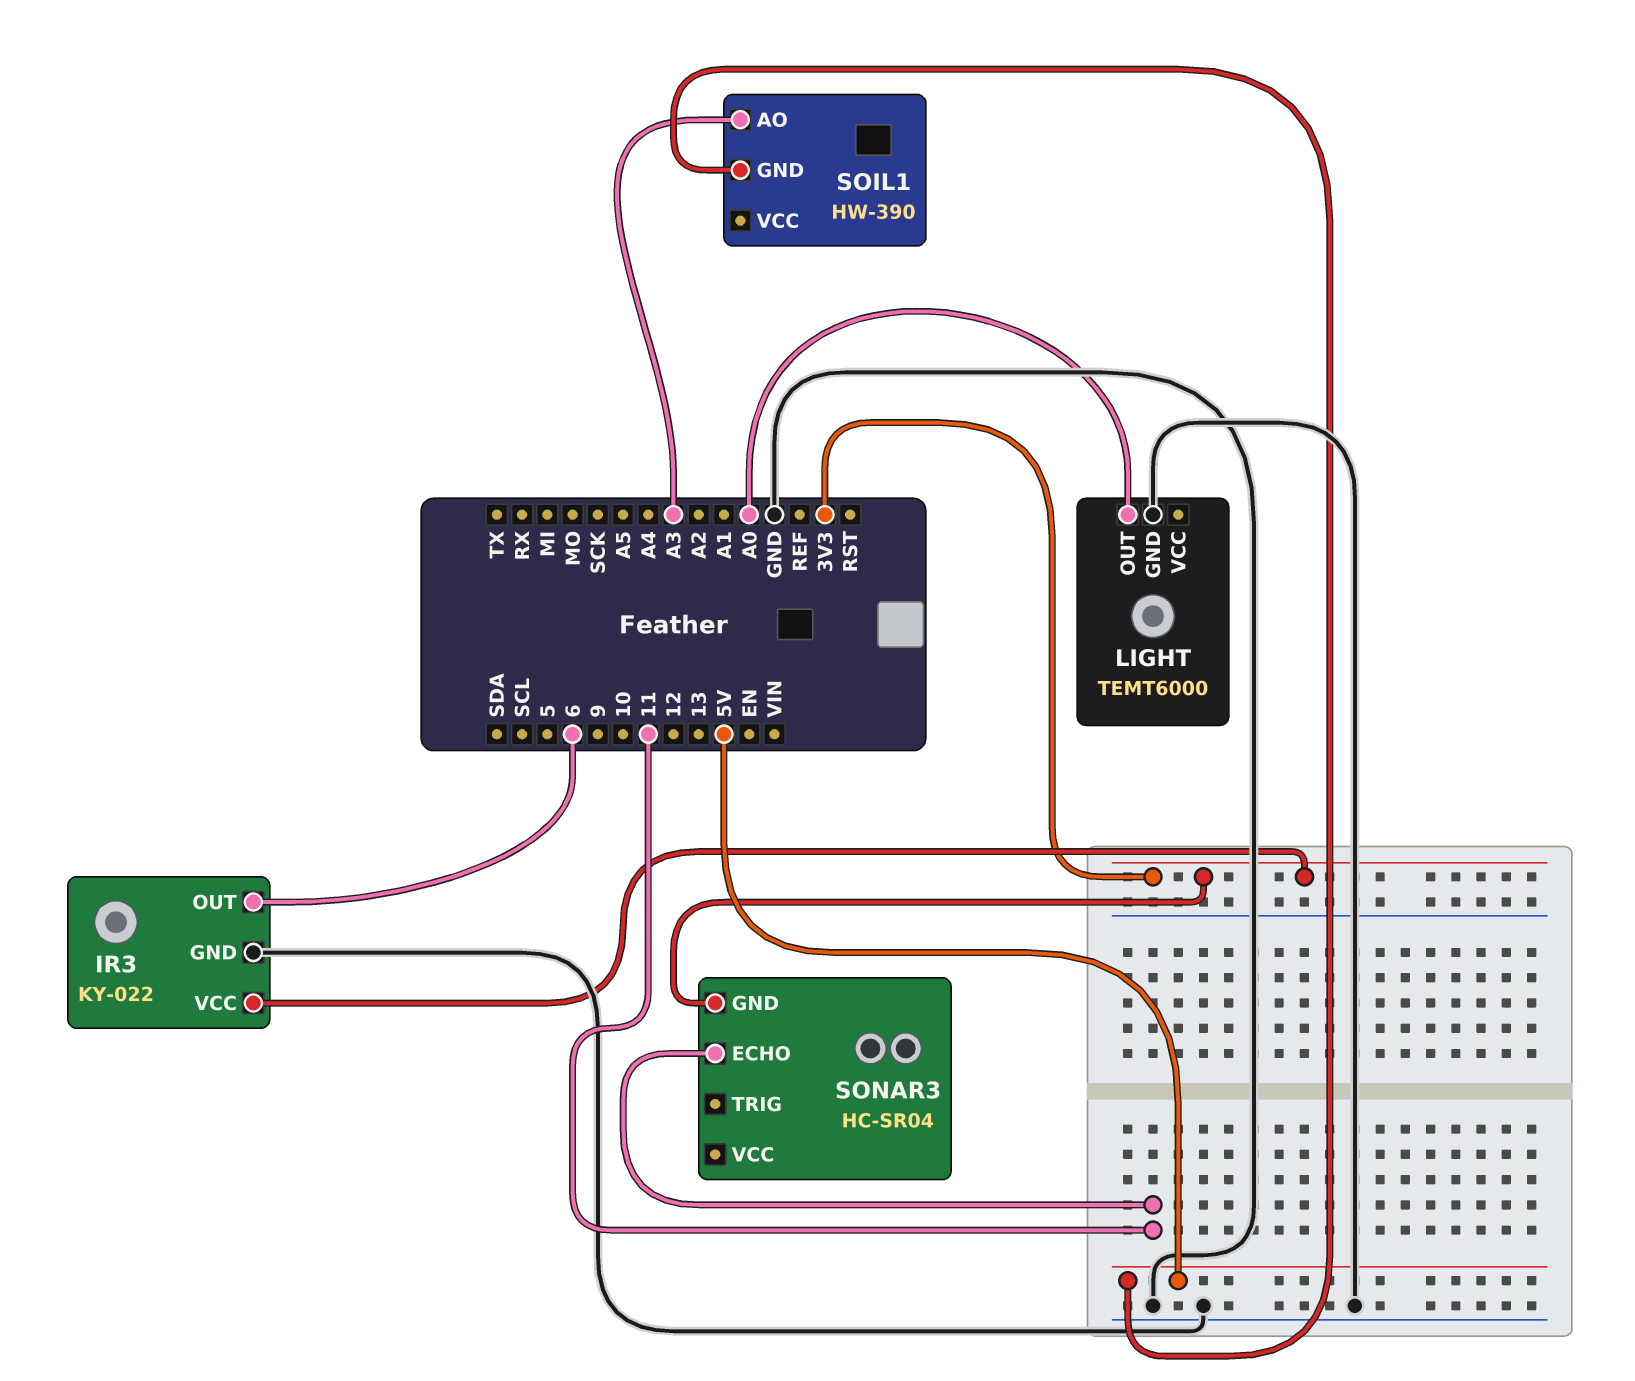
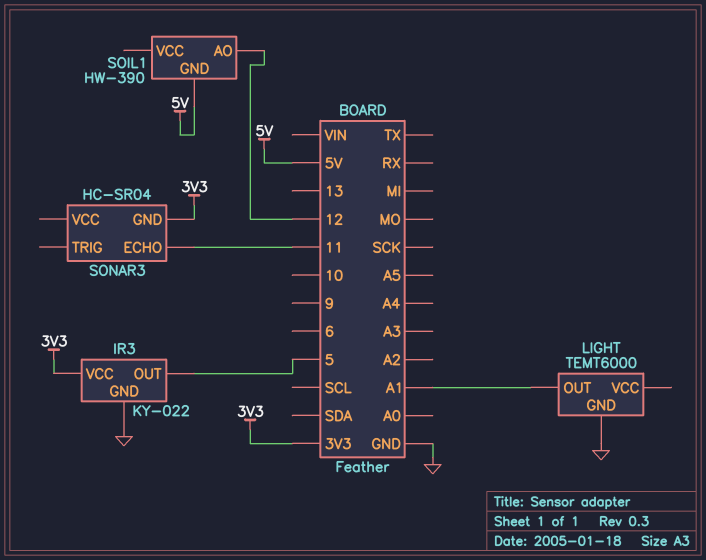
IR3 pin OUT: 6 -> 5
LIGHT pin OUT: A0 -> A1
SOIL1 pin AO: A3 -> 12

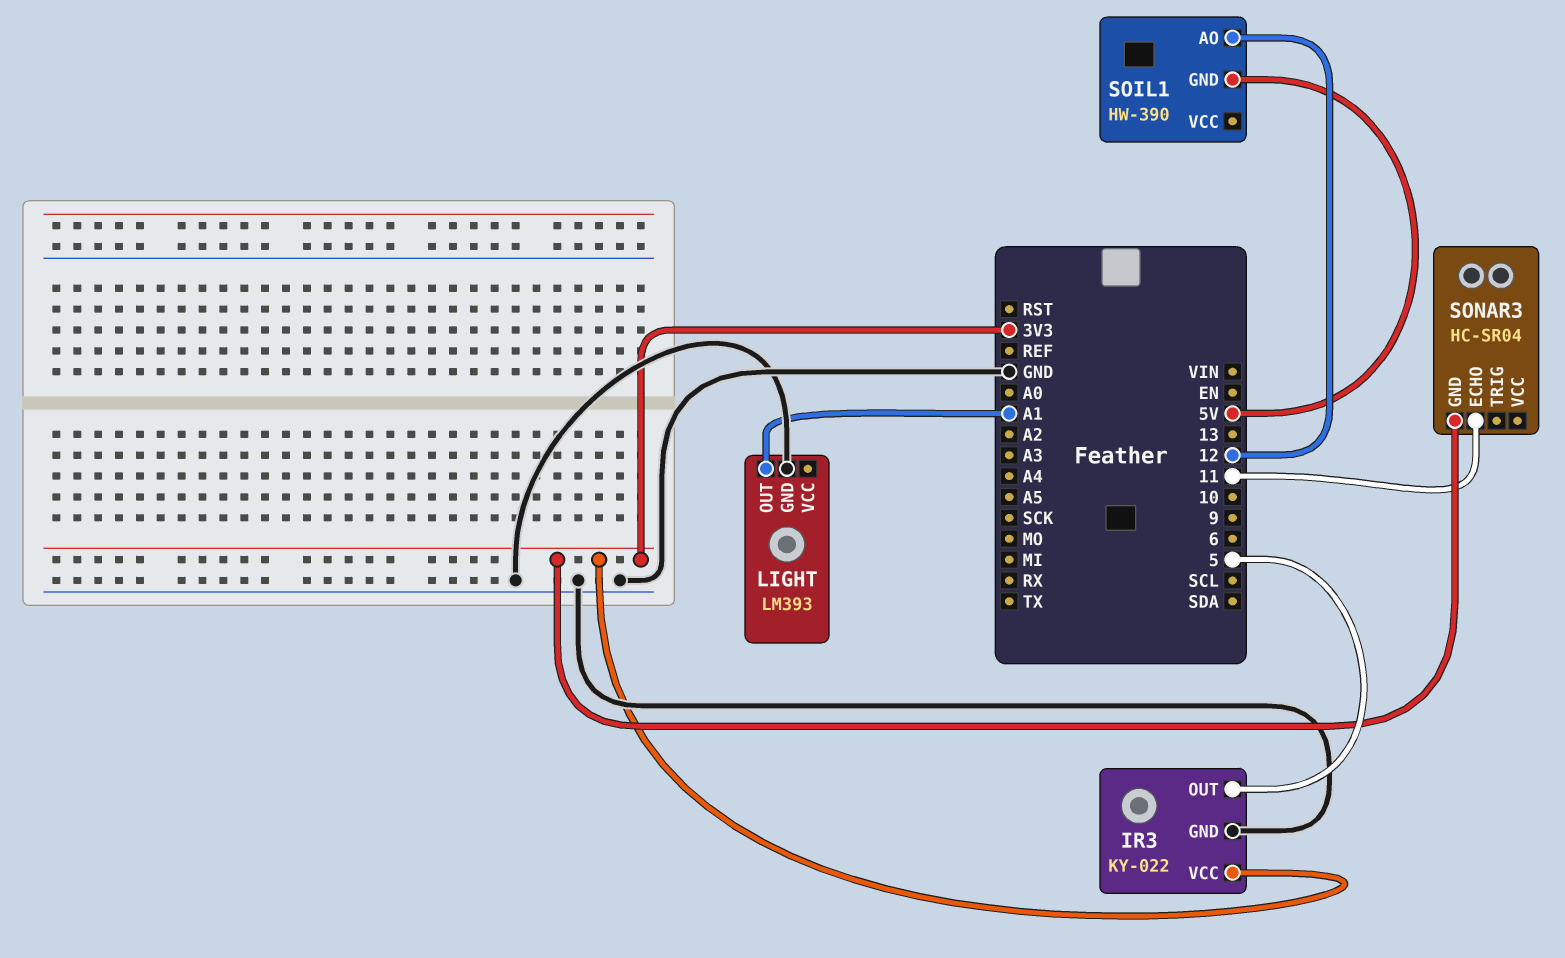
LIGHT: TEMT6000 -> LM393

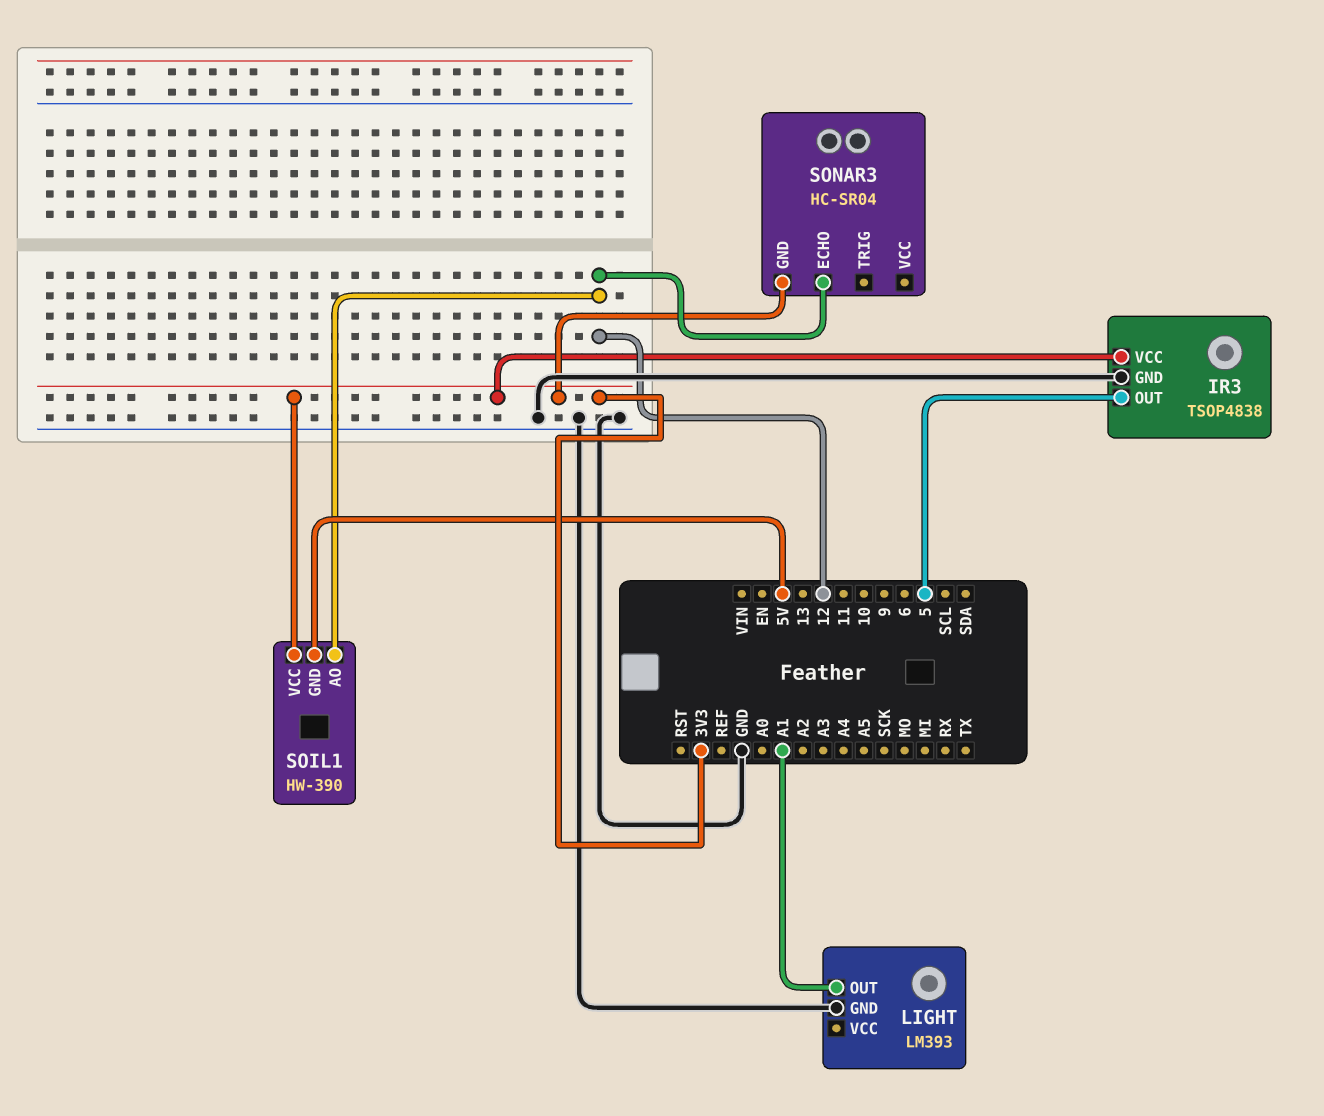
IR3: KY-022 -> TSOP4838
SOIL1 pin VCC: none -> 3V3
SONAR3 pin ECHO: 11 -> 12

